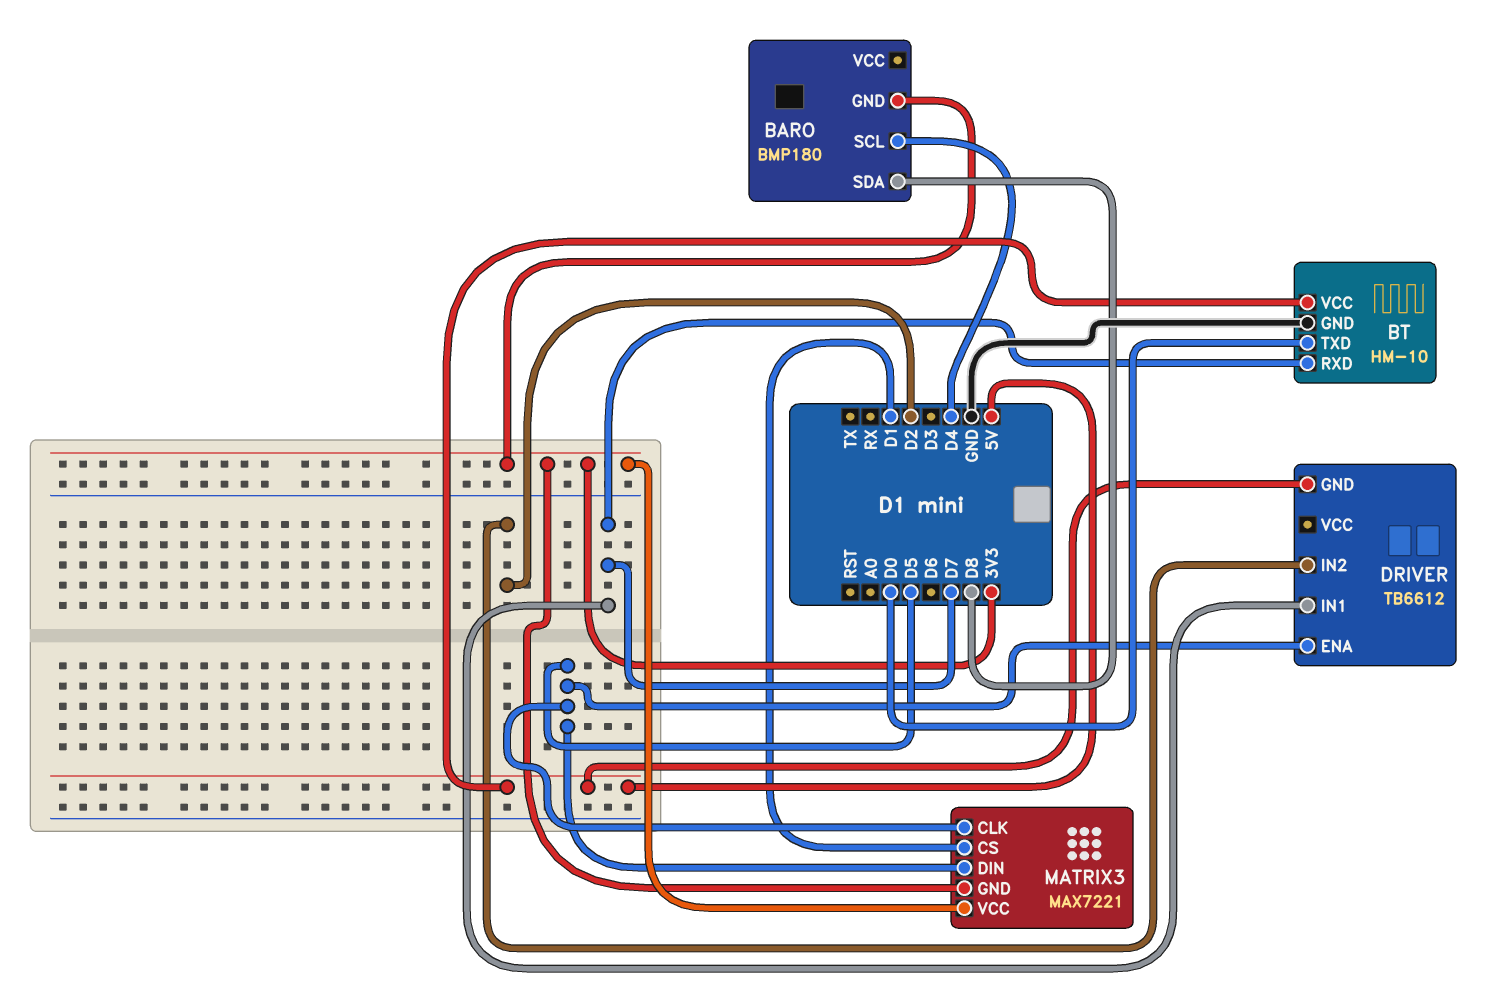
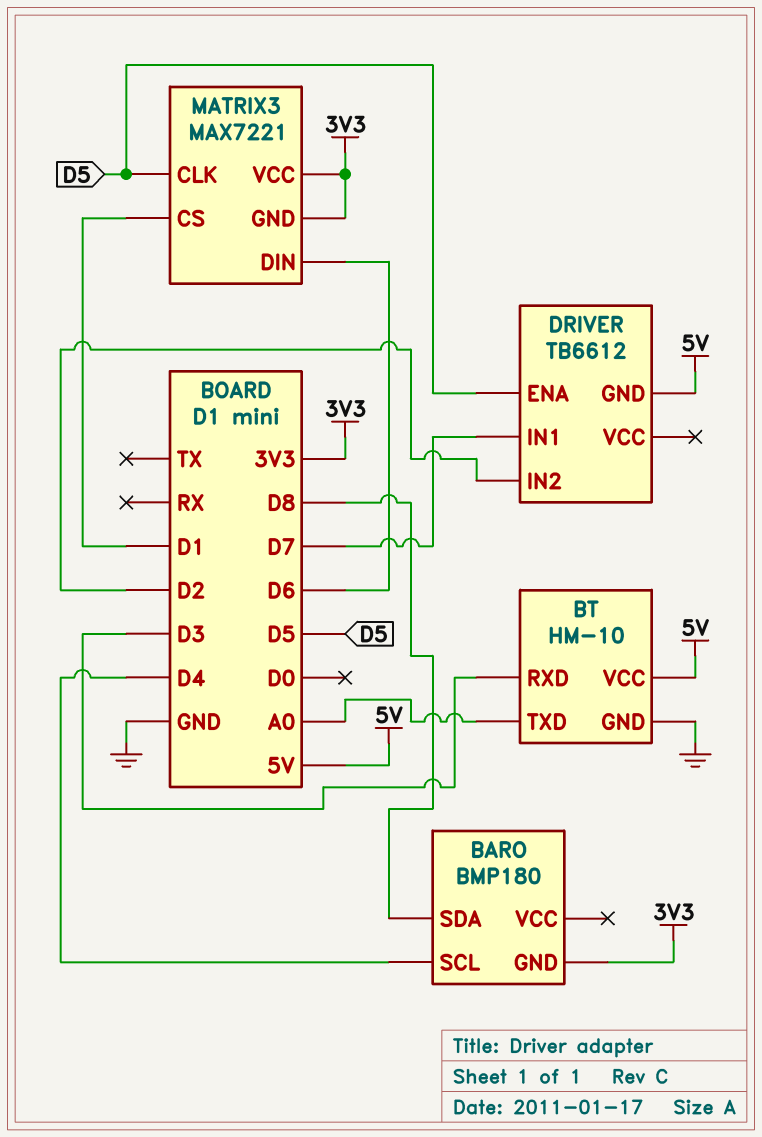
BT pin RXD: D7 -> D3
BT pin TXD: D0 -> A0
MATRIX3 pin DIN: D5 -> D6

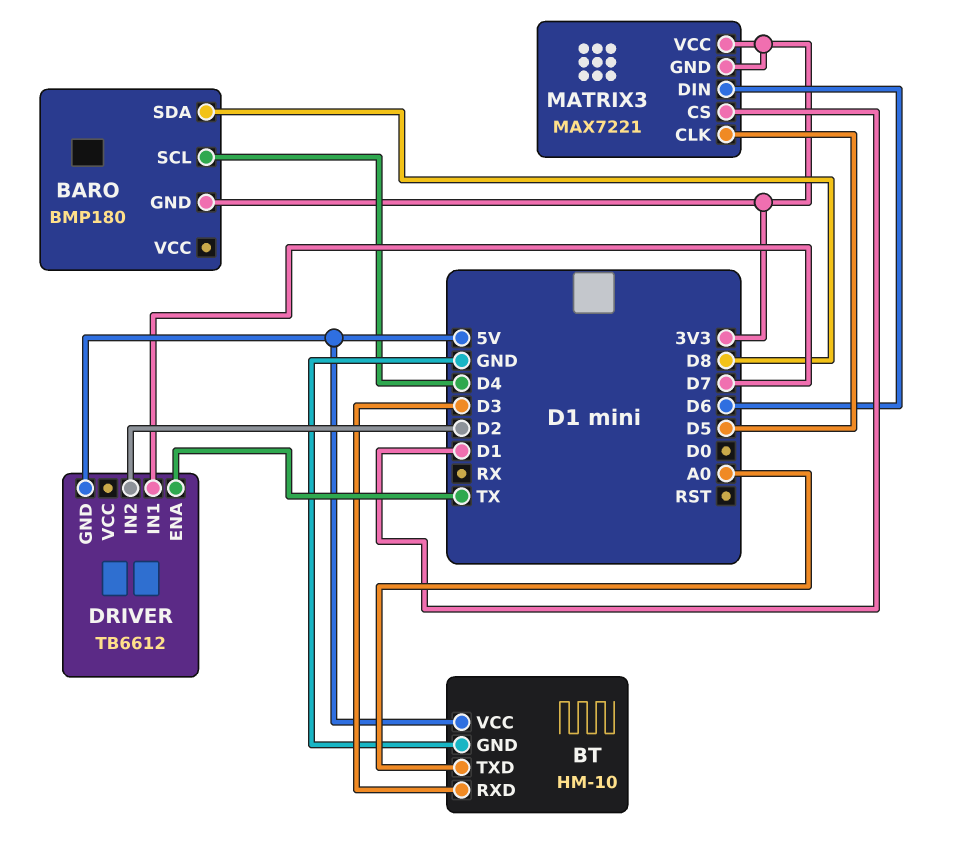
DRIVER pin ENA: D5 -> TX

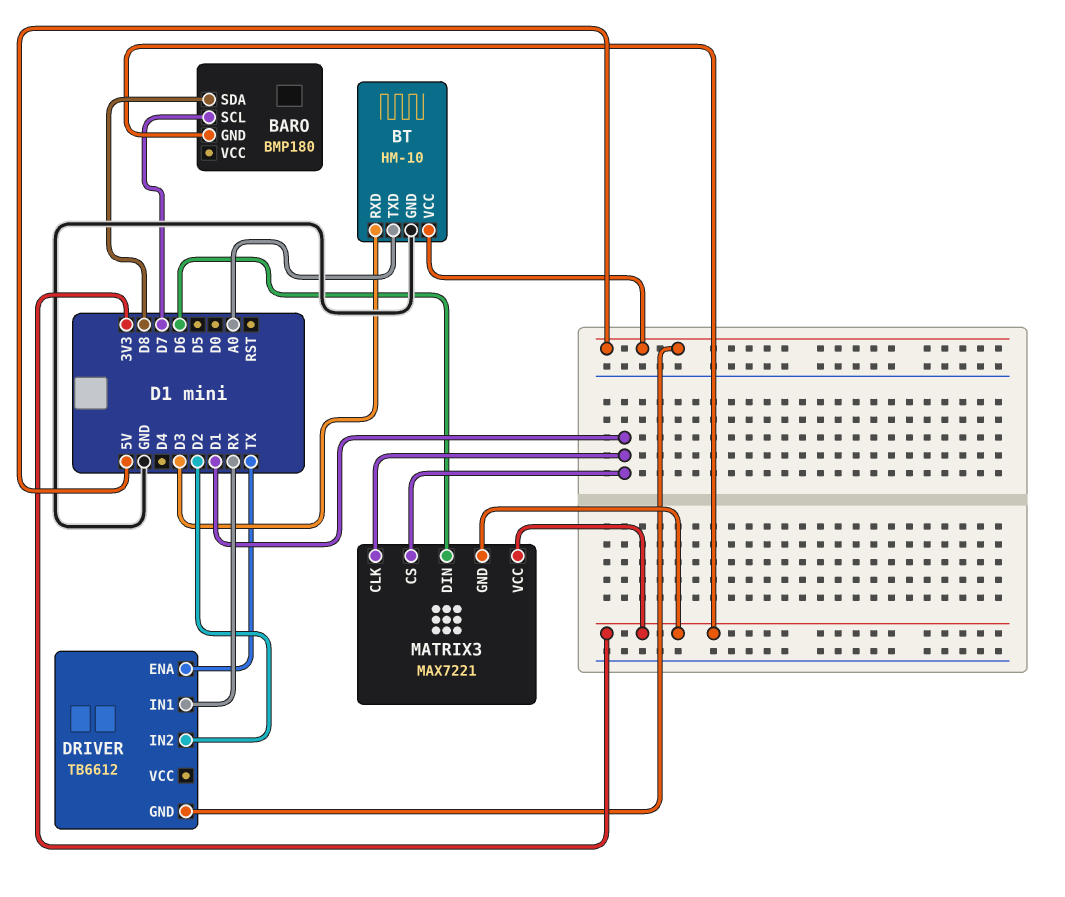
BARO pin SCL: D4 -> D7
DRIVER pin IN1: D7 -> RX
MATRIX3 pin CLK: D5 -> D1

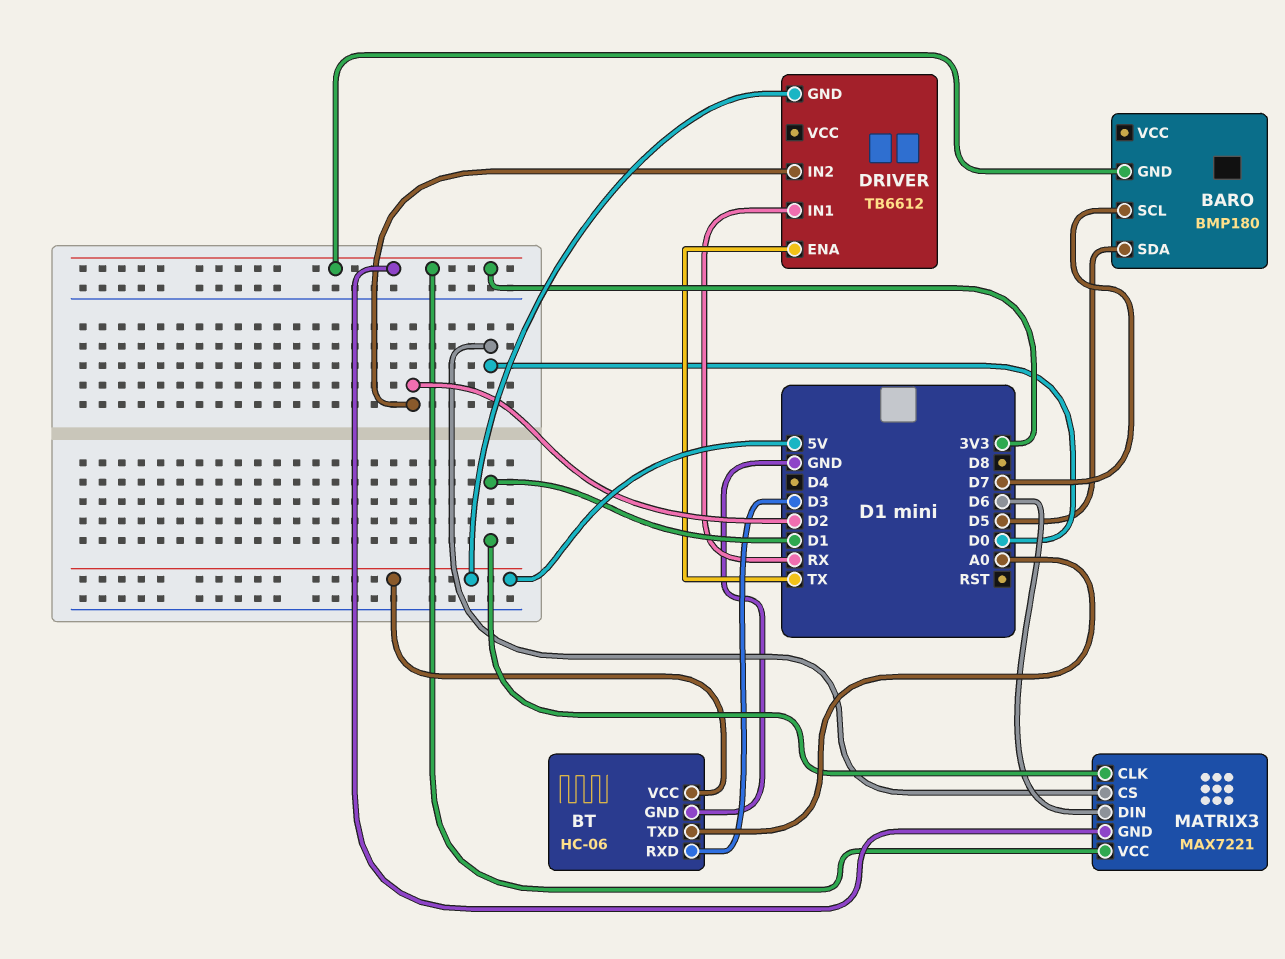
BARO pin SDA: D8 -> D5
BT: HM-10 -> HC-06
MATRIX3 pin CS: D1 -> D0

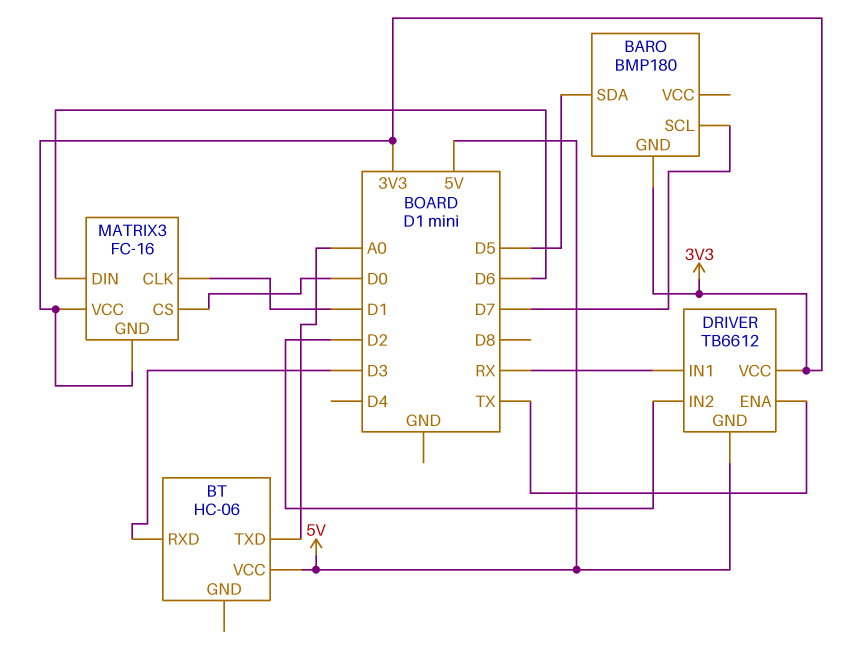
BT pin GND: GND -> none
DRIVER pin VCC: none -> 3V3
MATRIX3: MAX7221 -> FC-16

